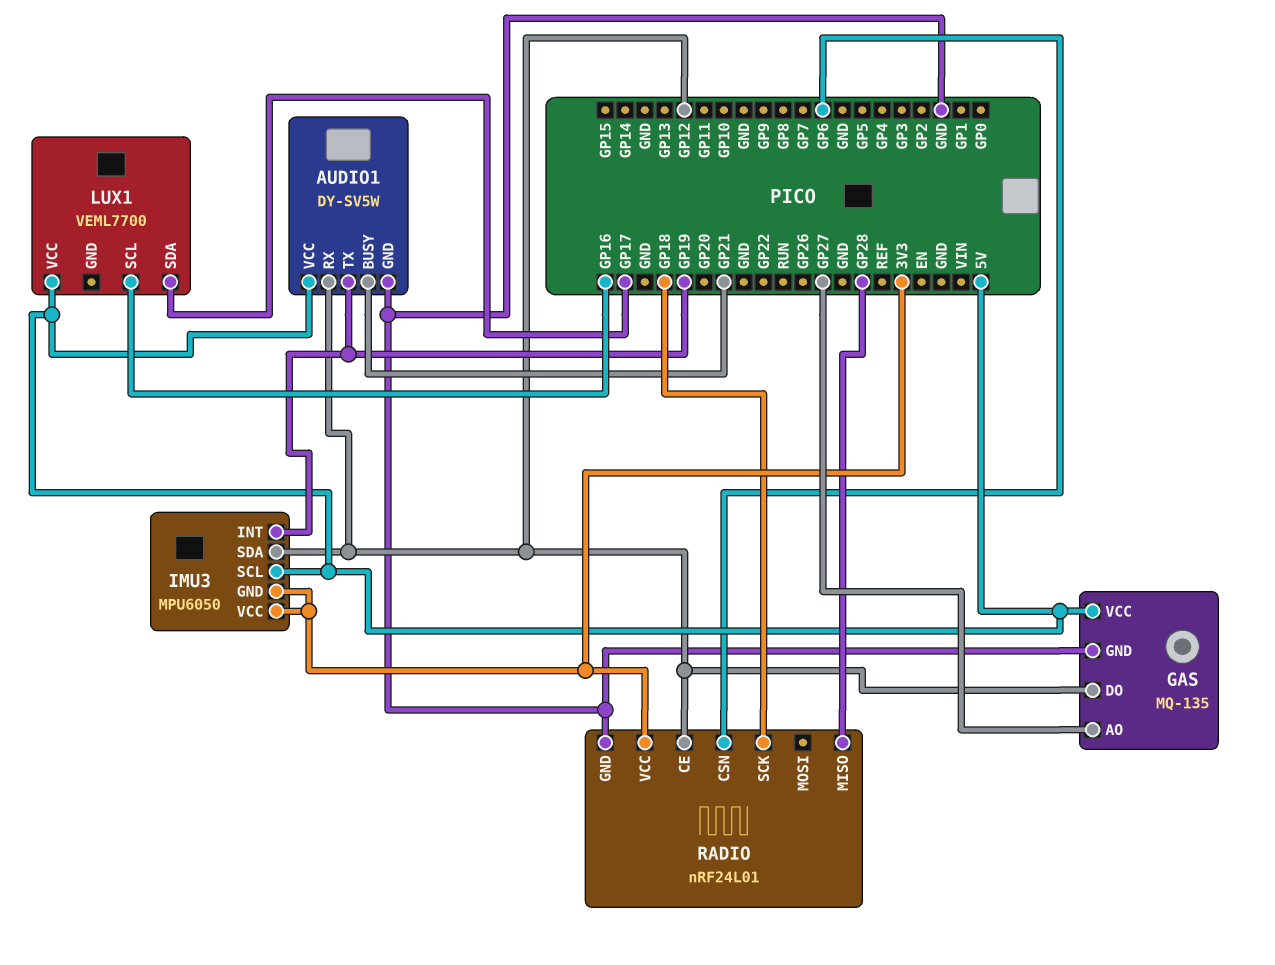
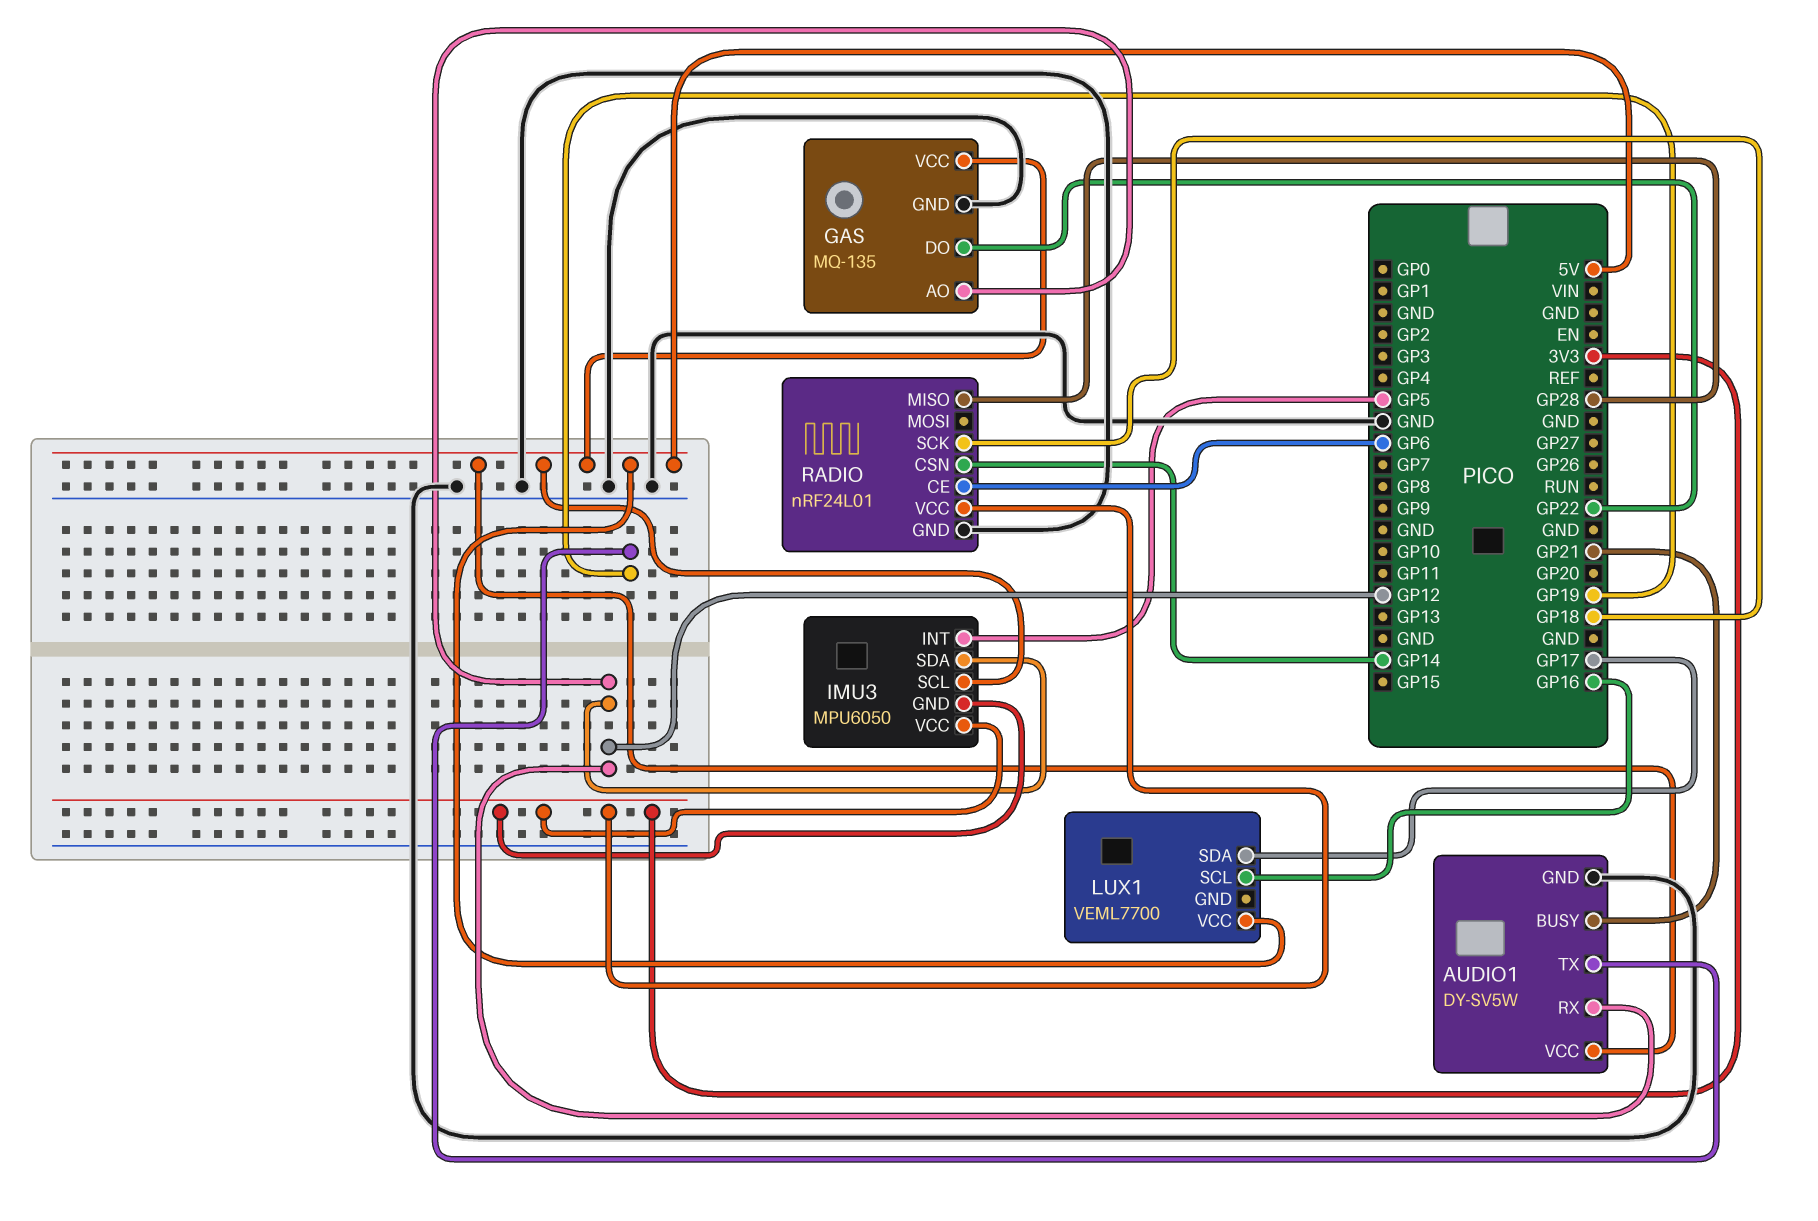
GAS pin AO: GP27 -> GP12
GAS pin DO: GP12 -> GP22
IMU3 pin INT: GP19 -> GP5
RADIO pin CE: GP12 -> GP6
RADIO pin CSN: GP6 -> GP14

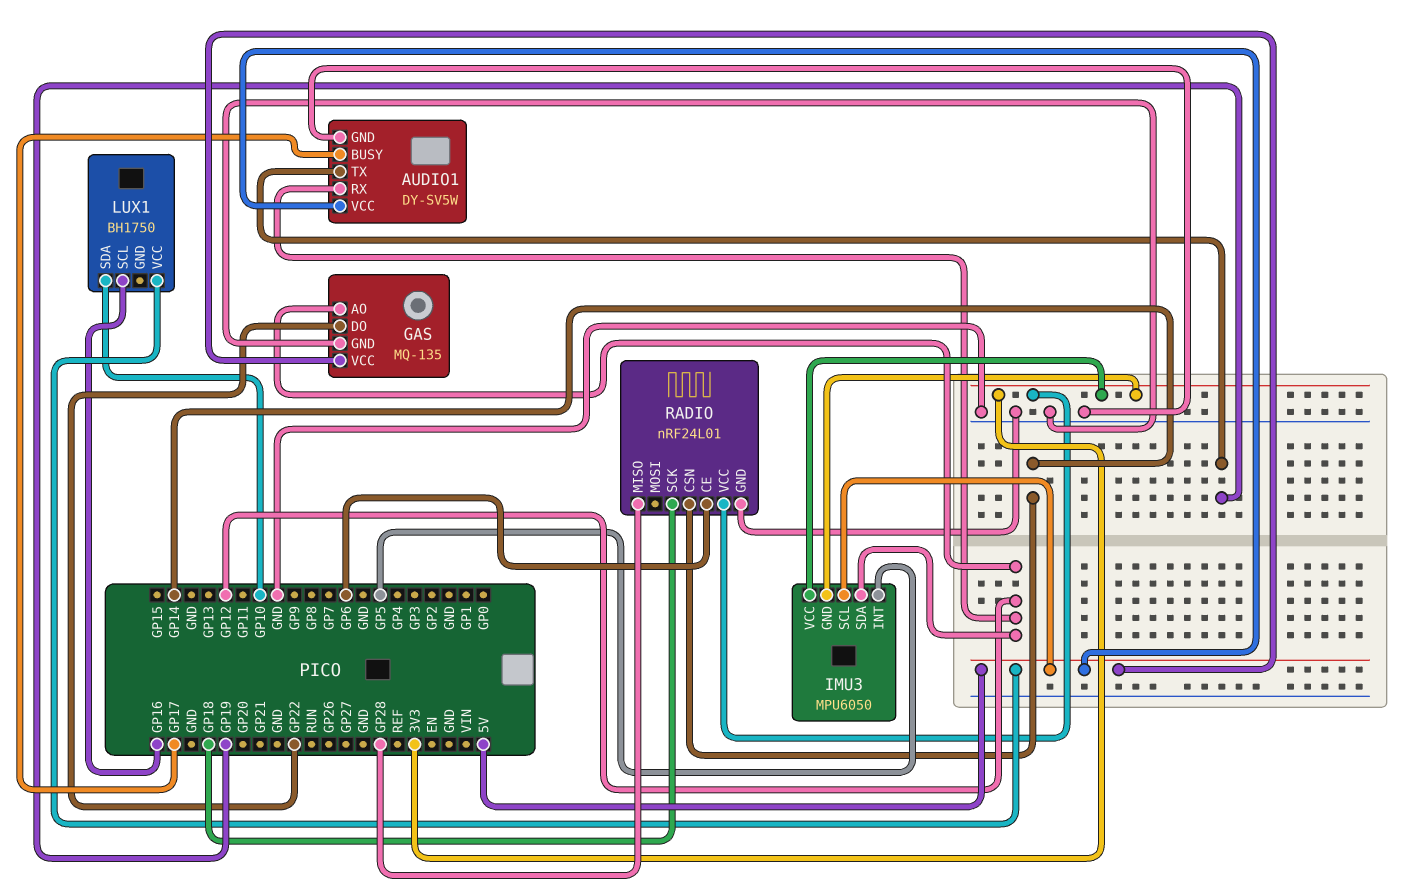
AUDIO1 pin BUSY: GP21 -> GP17
LUX1: VEML7700 -> BH1750
LUX1 pin SDA: GP17 -> GP10

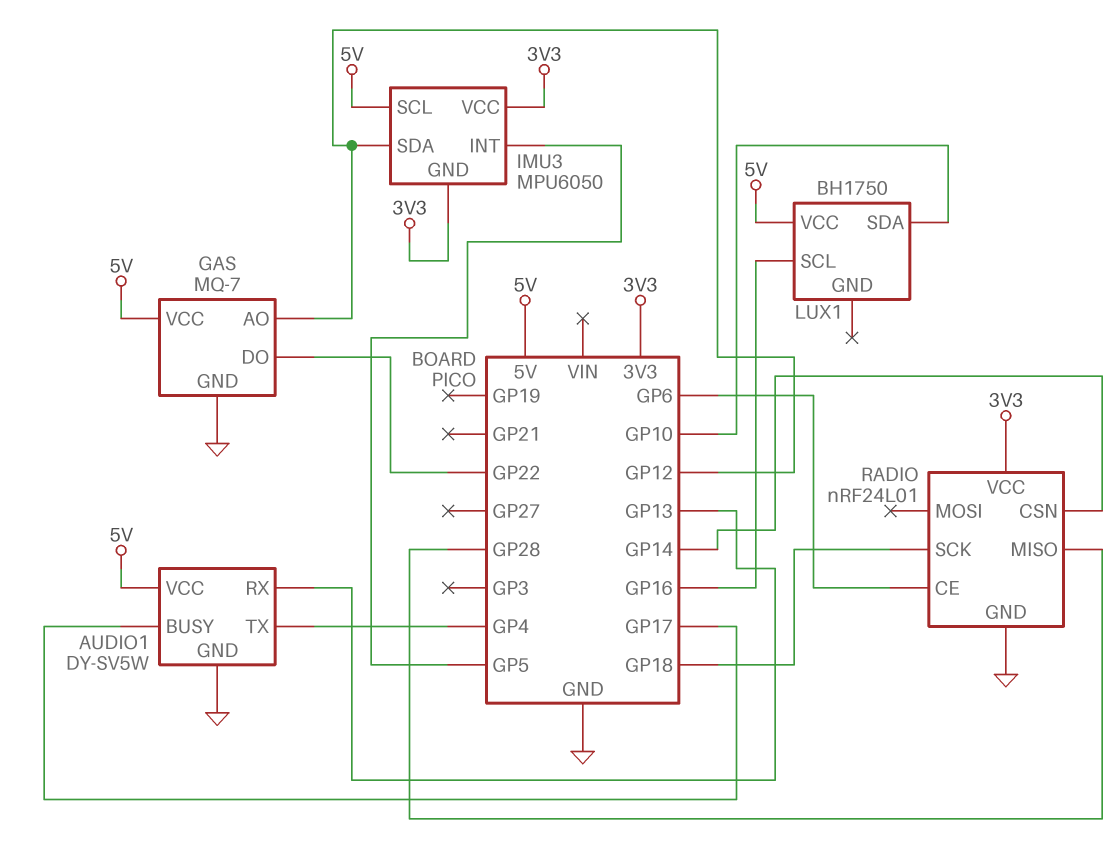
AUDIO1 pin RX: GP12 -> GP13
AUDIO1 pin TX: GP19 -> GP4
GAS: MQ-135 -> MQ-7

